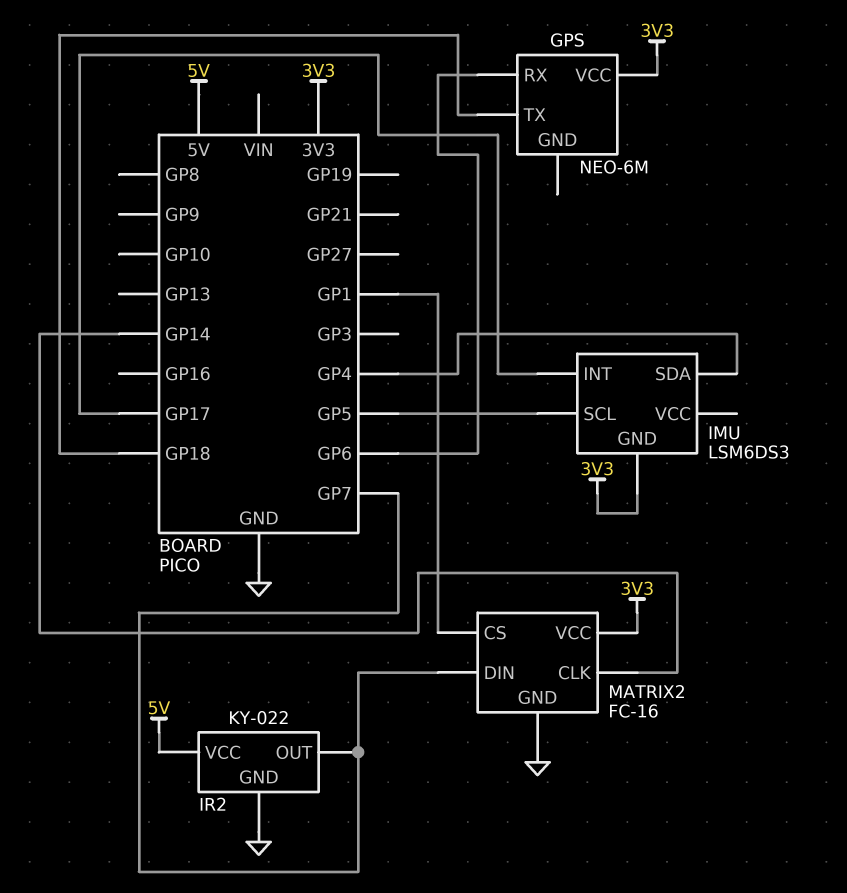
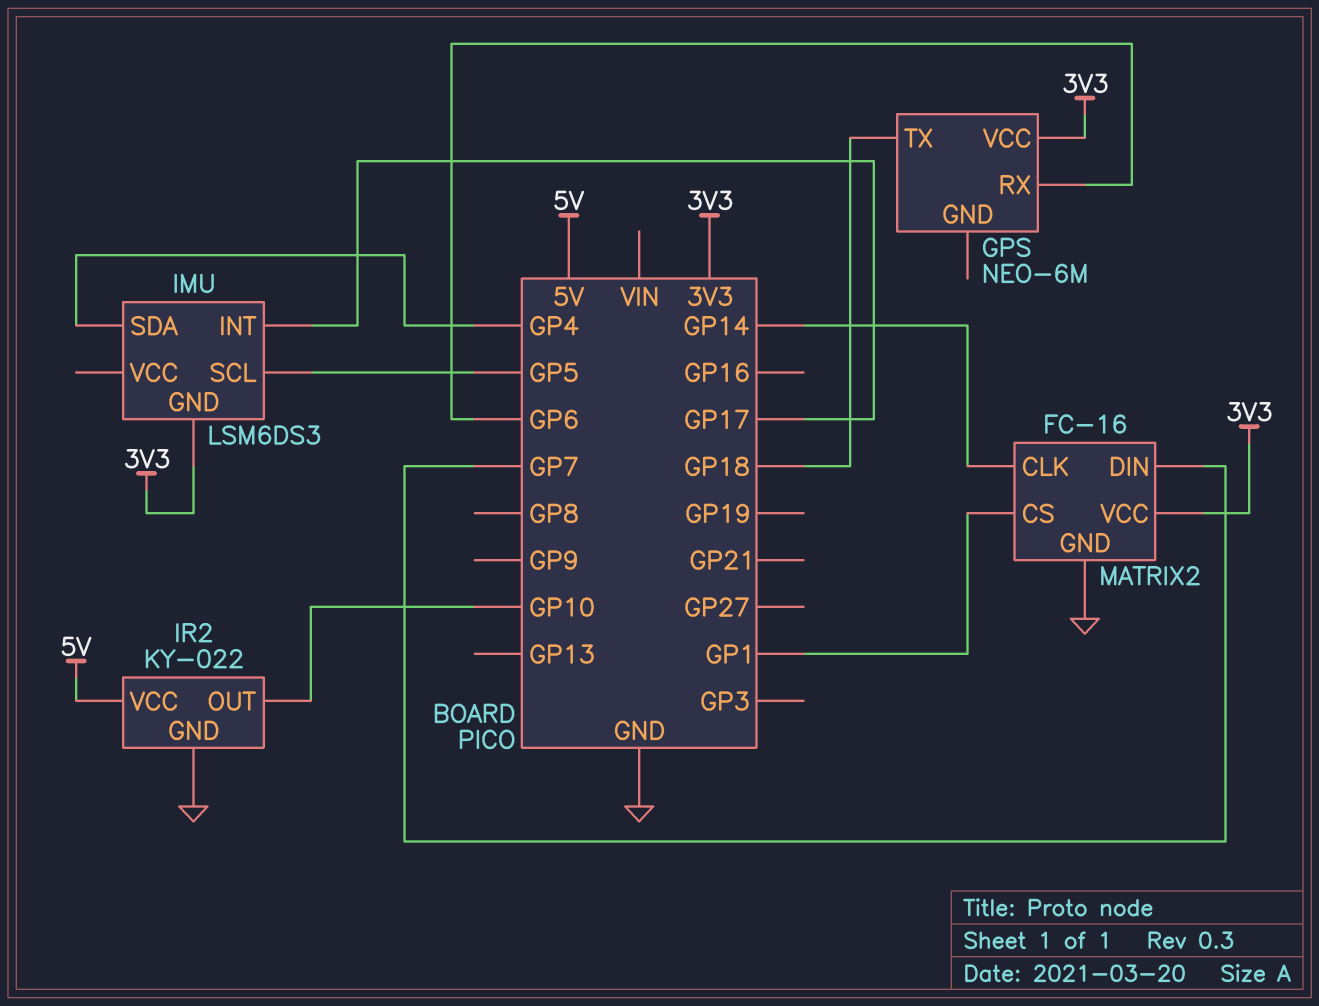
IR2 pin OUT: GP7 -> GP10

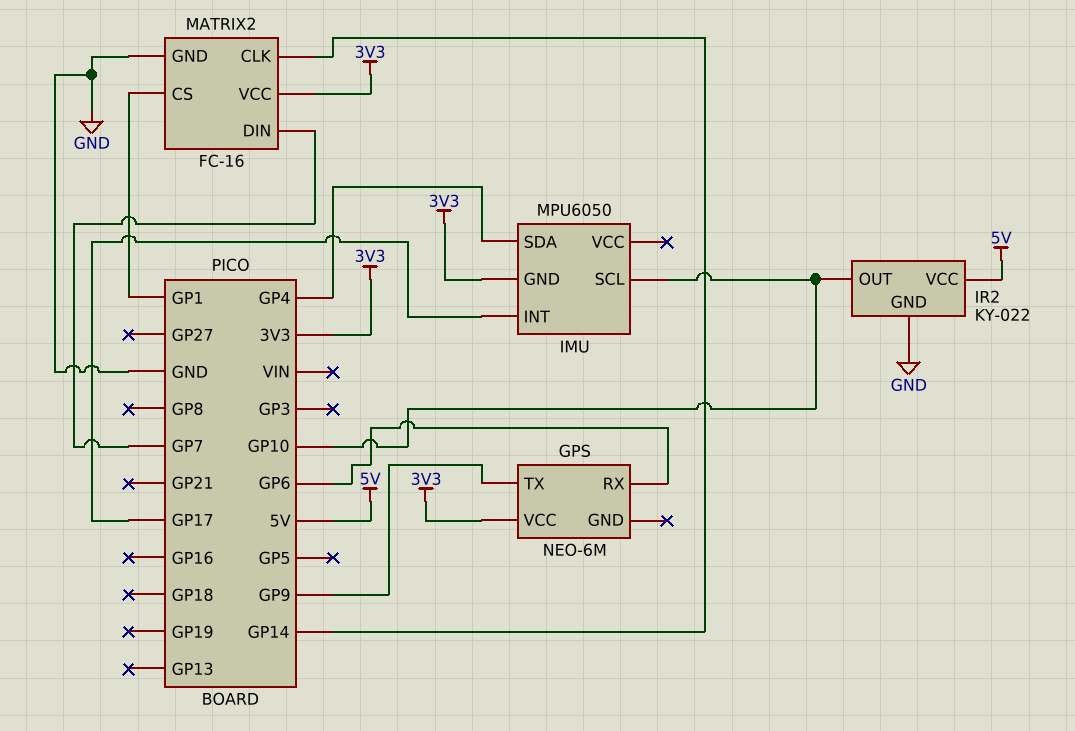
GPS pin TX: GP18 -> GP9
IMU: LSM6DS3 -> MPU6050
IMU pin SCL: GP5 -> GP10

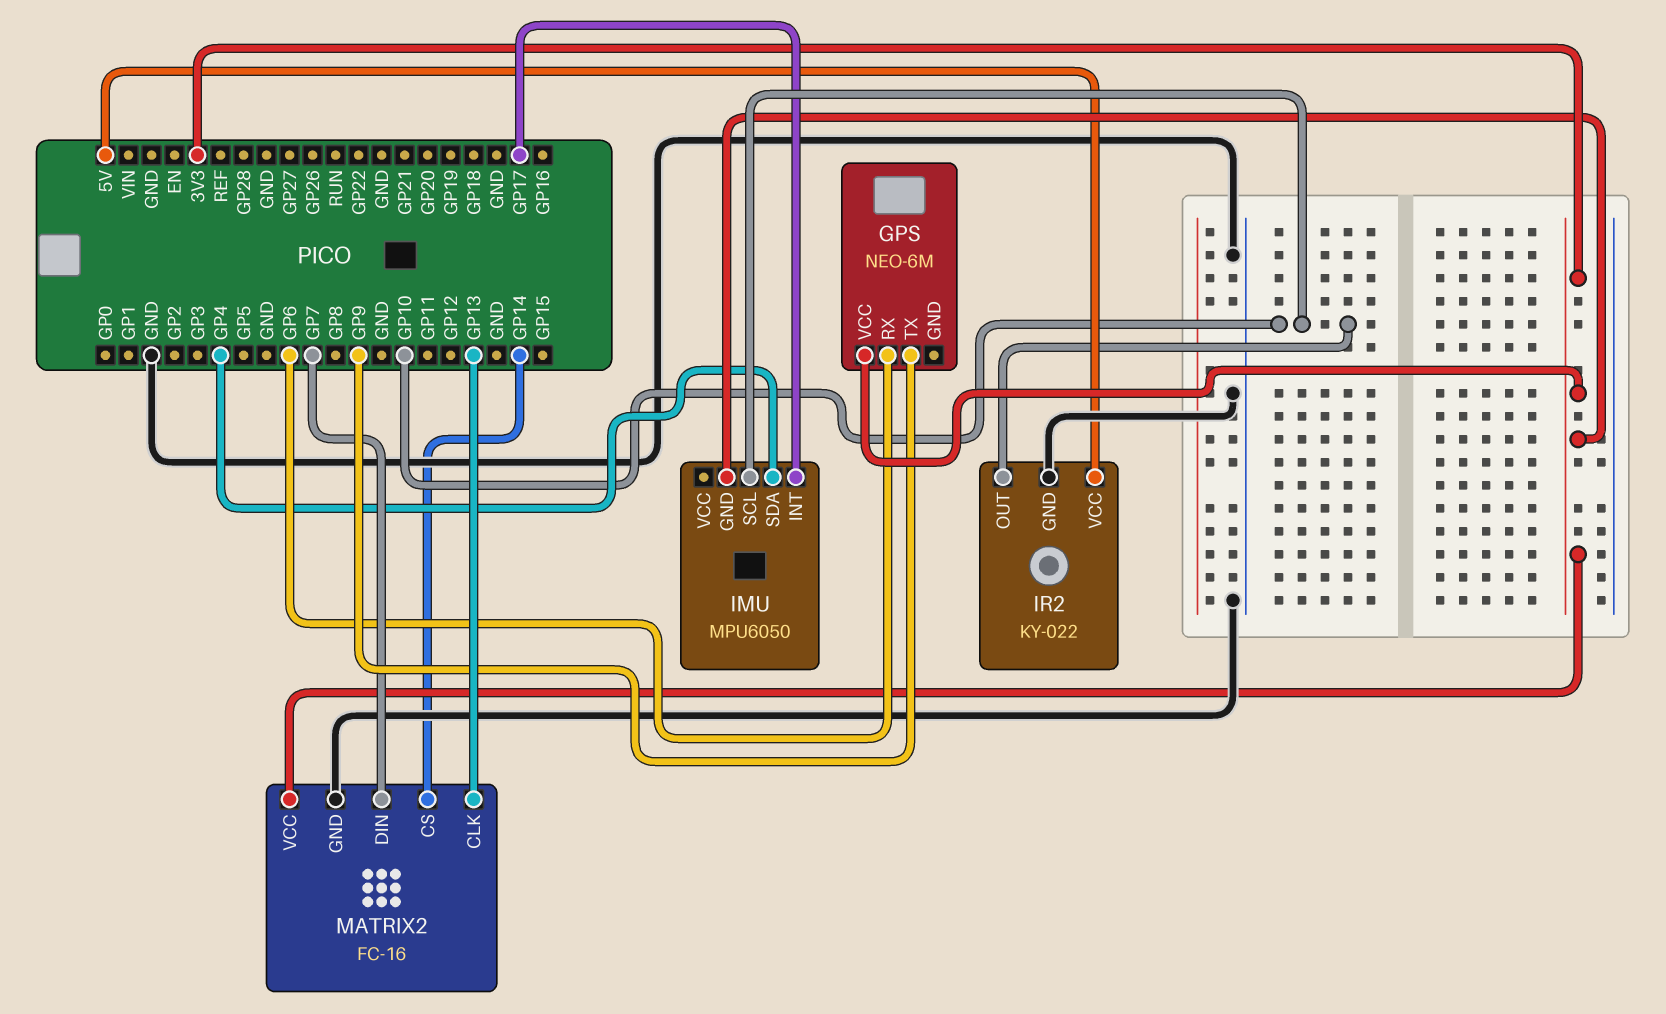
MATRIX2 pin CLK: GP14 -> GP13
MATRIX2 pin CS: GP1 -> GP14

